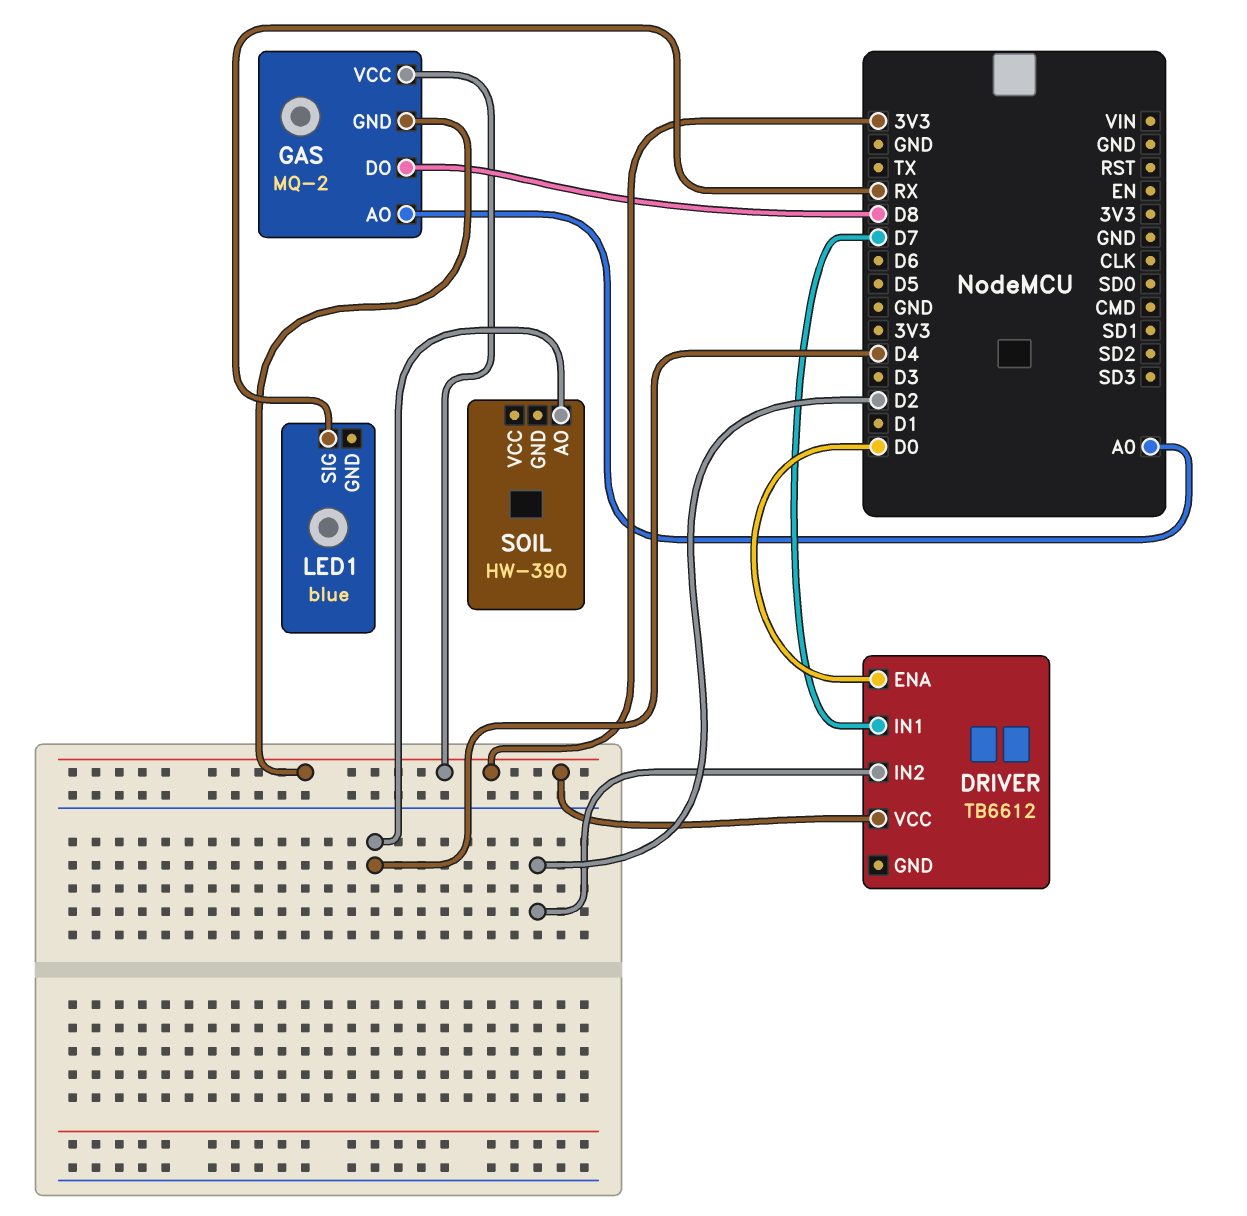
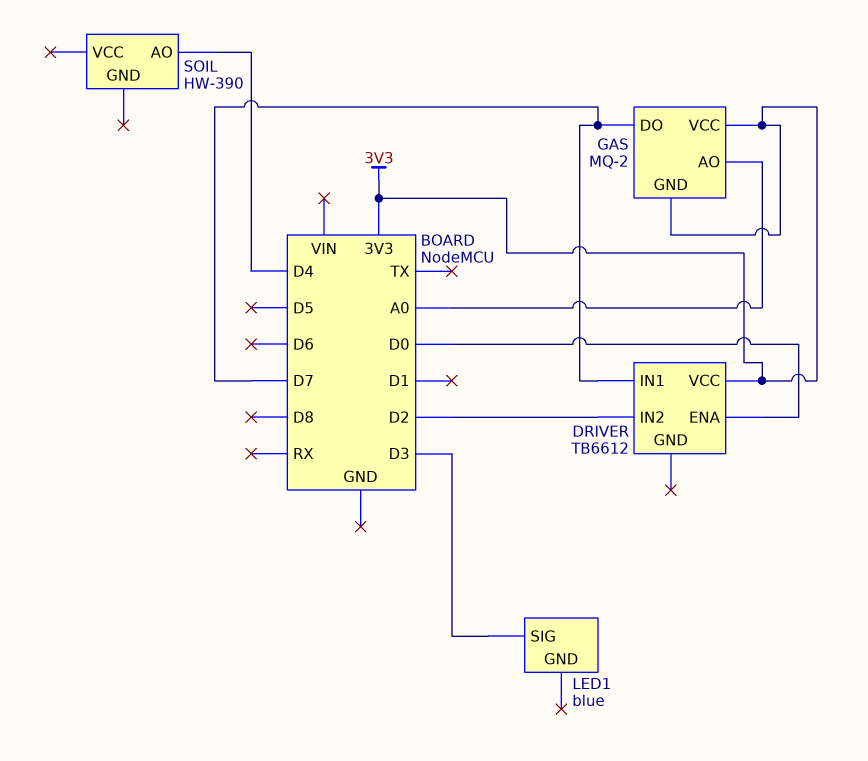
GAS pin DO: D8 -> D7
LED1 pin SIG: RX -> D3

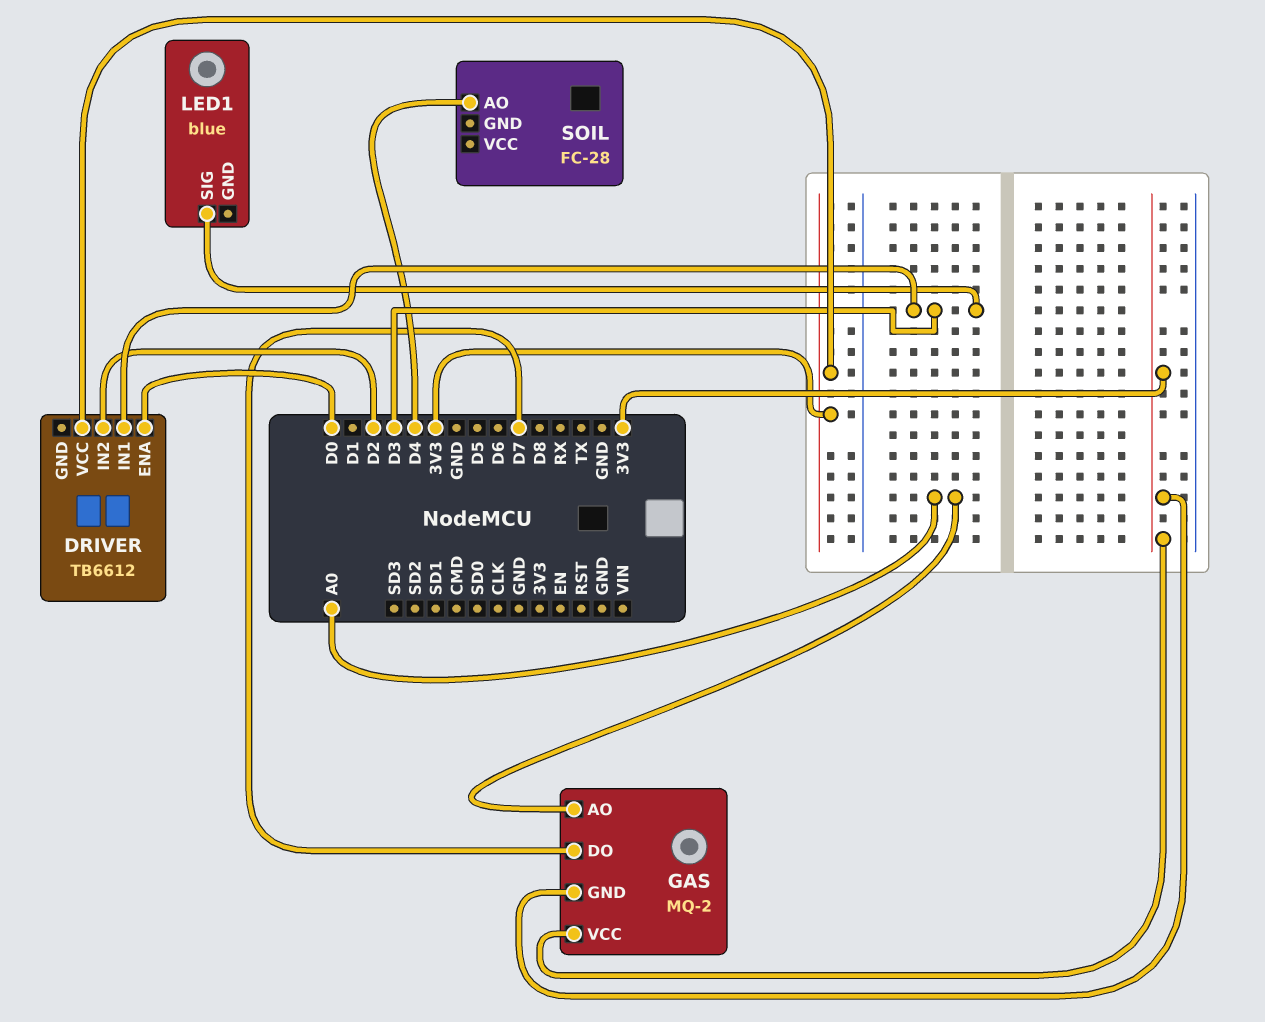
DRIVER pin IN1: D7 -> D3
SOIL: HW-390 -> FC-28

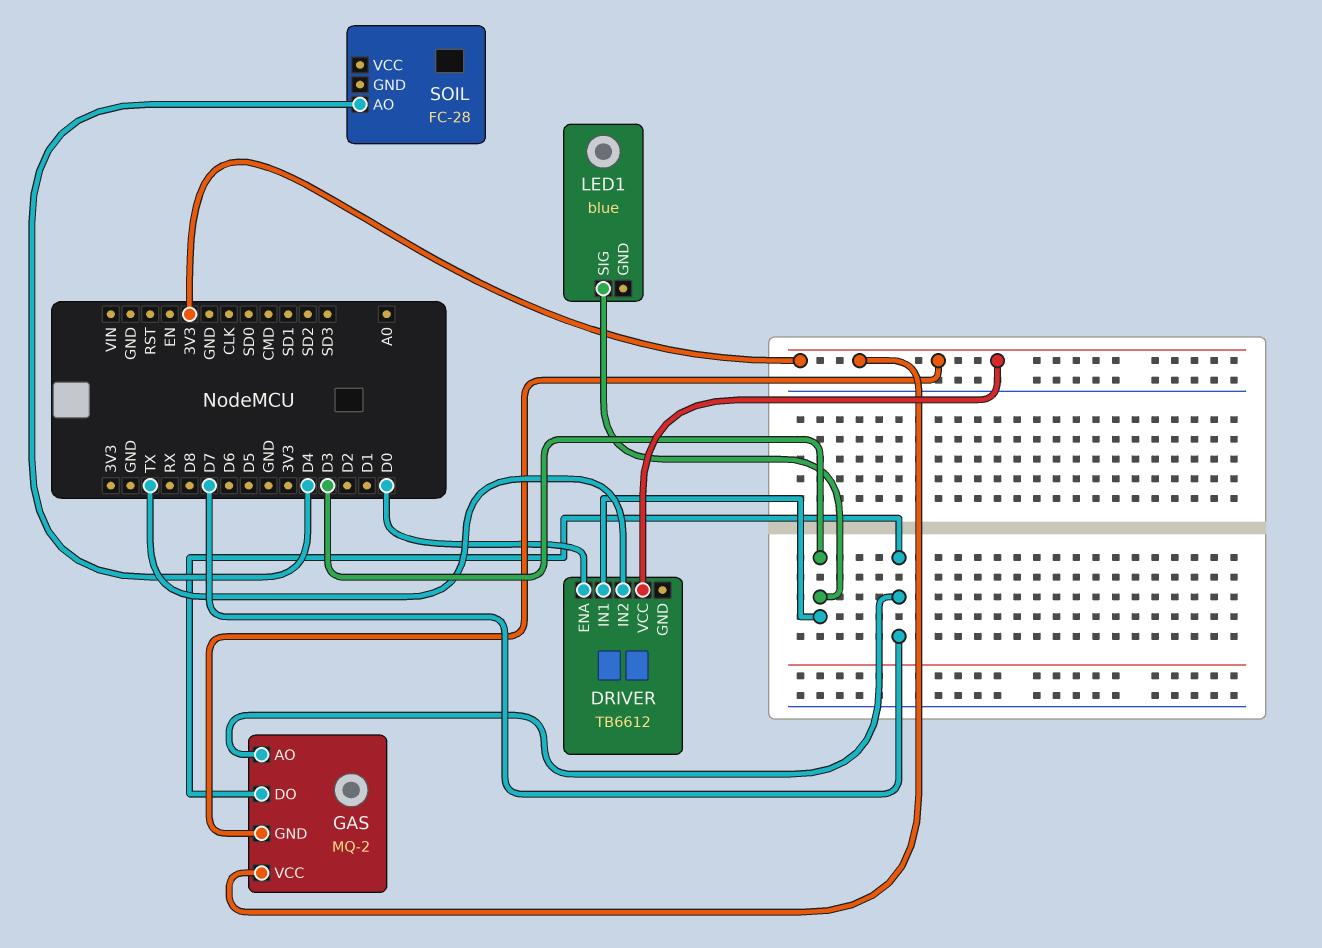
DRIVER pin IN2: D2 -> TX
GAS pin AO: A0 -> D7

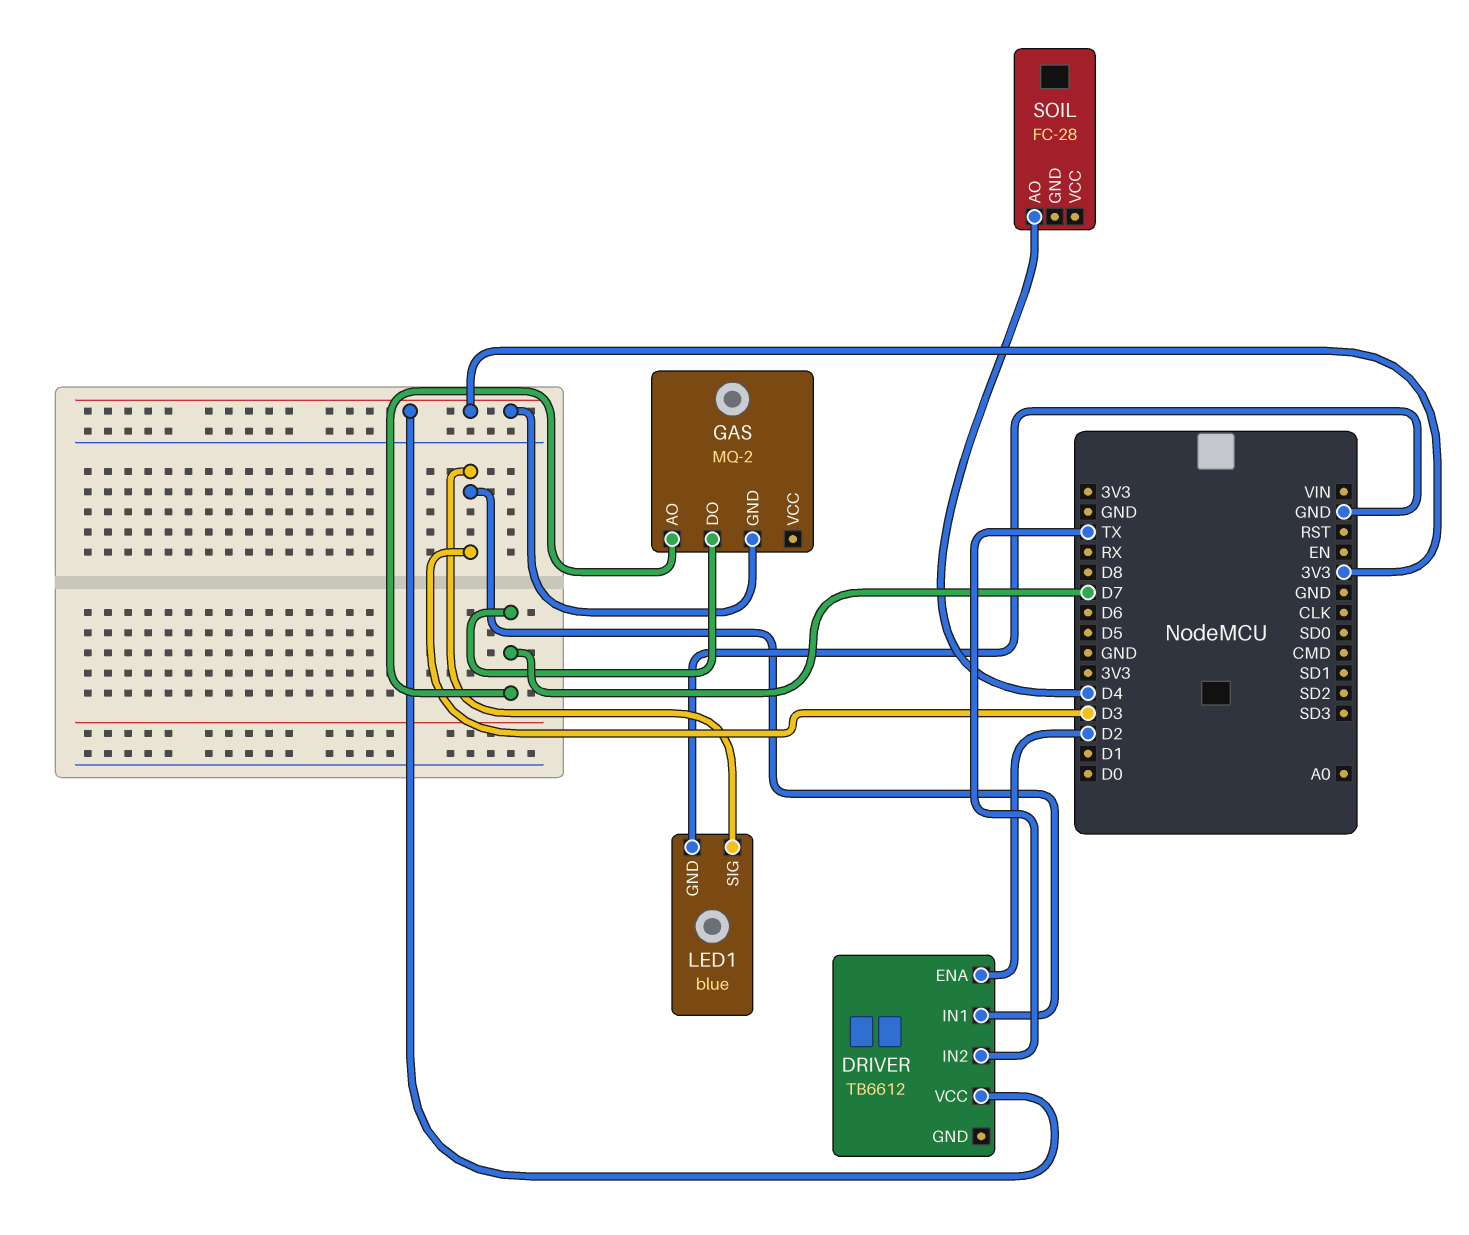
DRIVER pin ENA: D0 -> D2
GAS pin VCC: 3V3 -> none
LED1 pin GND: none -> GND

